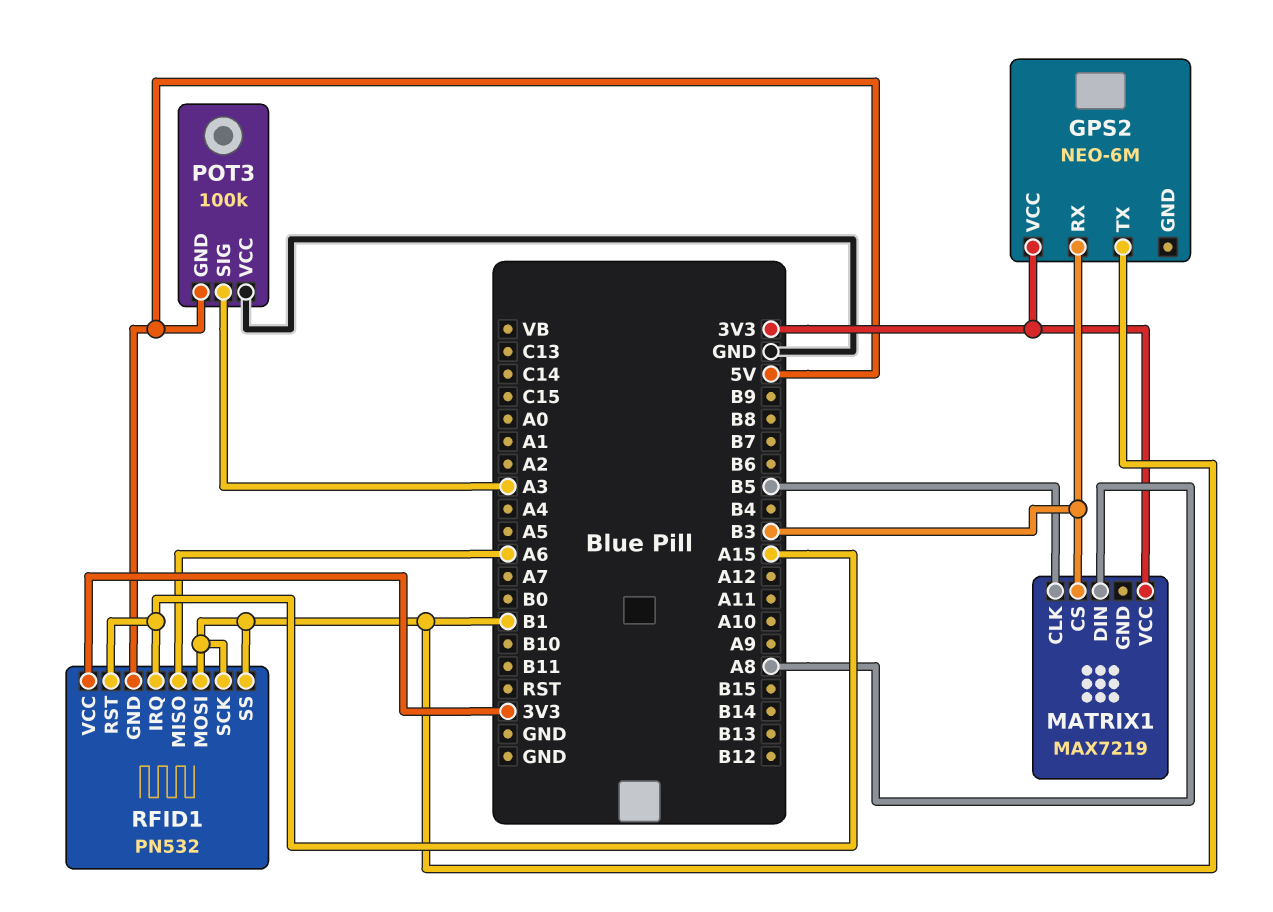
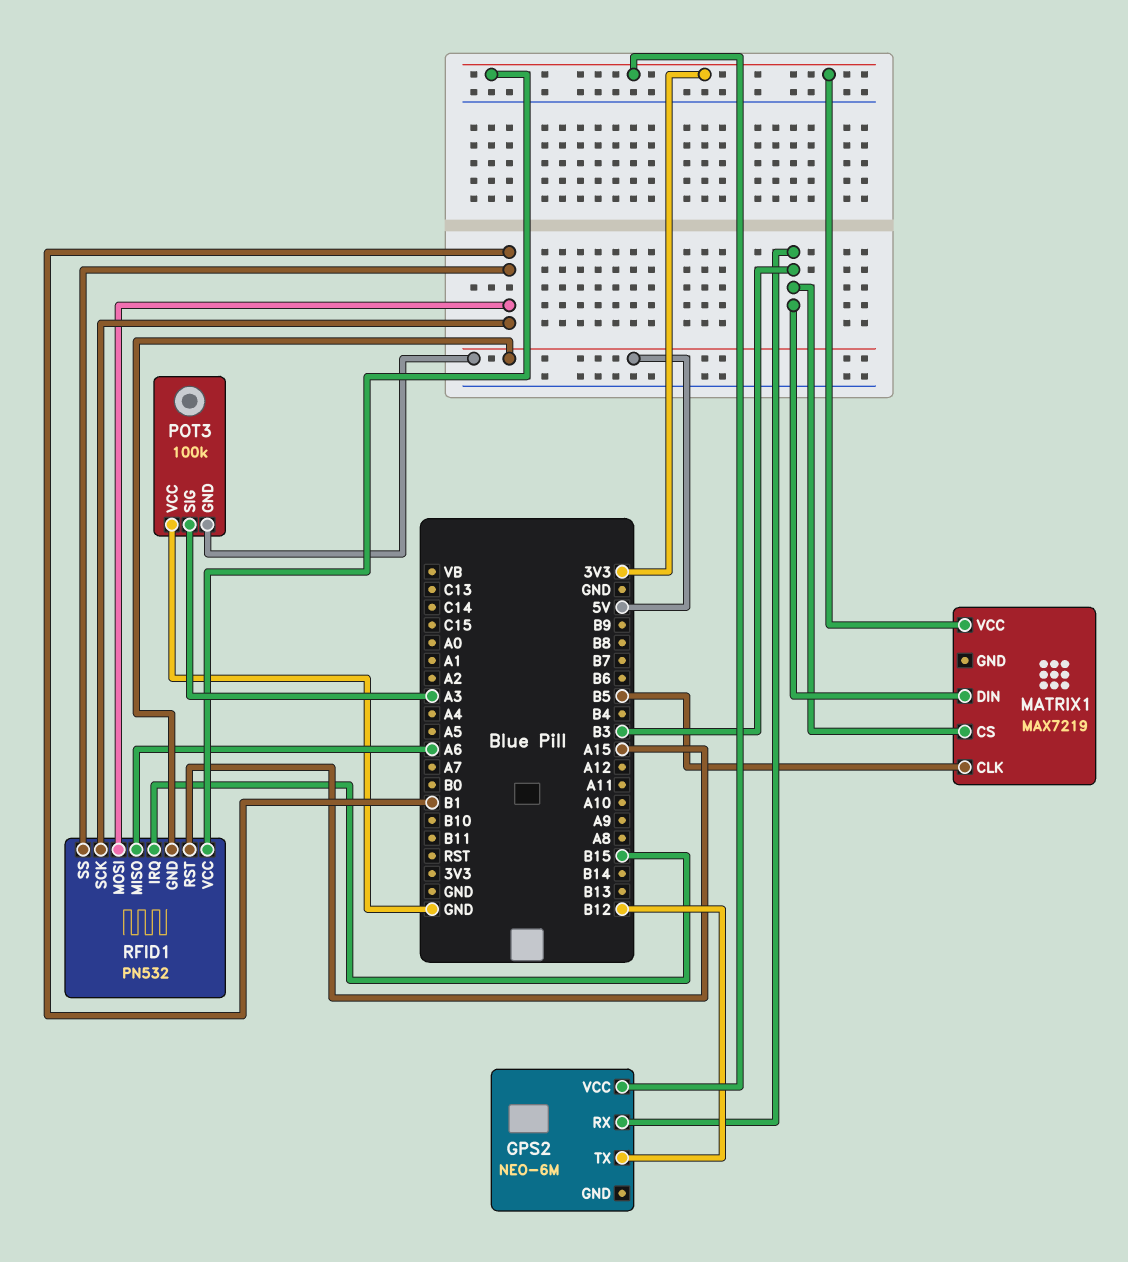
GPS2 pin TX: B1 -> B12
MATRIX1 pin DIN: A8 -> B3
RFID1 pin IRQ: A15 -> B15

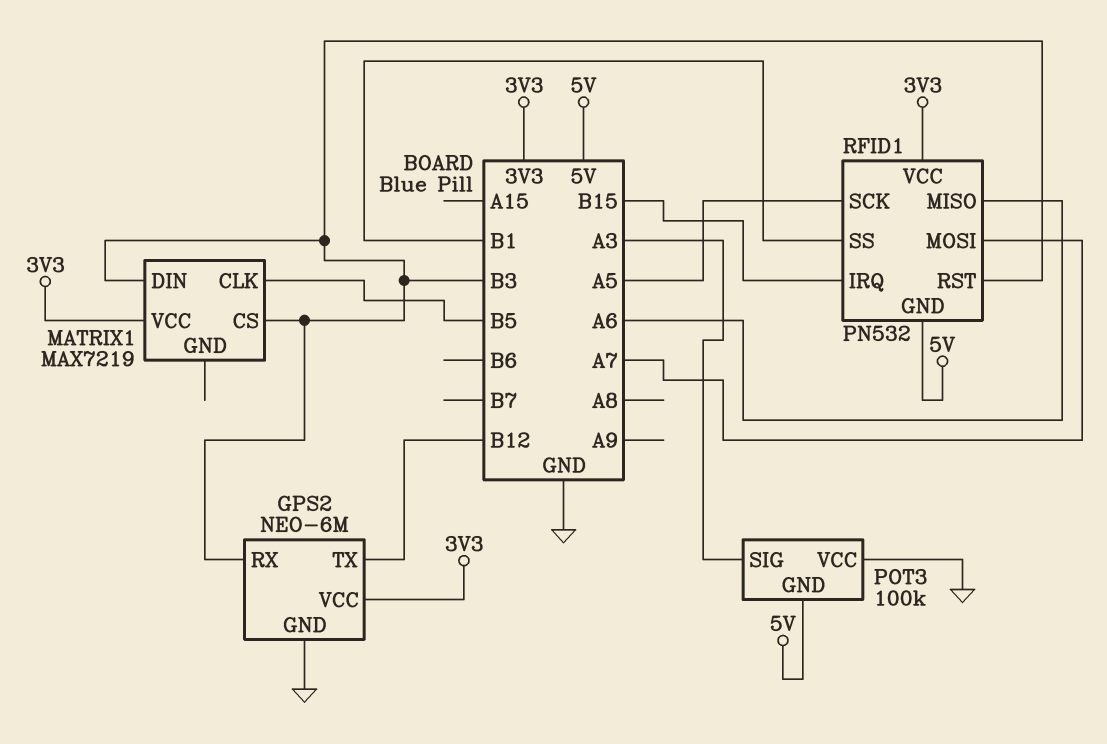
GPS2 pin GND: none -> GND
RFID1 pin MOSI: B1 -> A7
RFID1 pin RST: A15 -> B3
RFID1 pin SCK: B1 -> A5

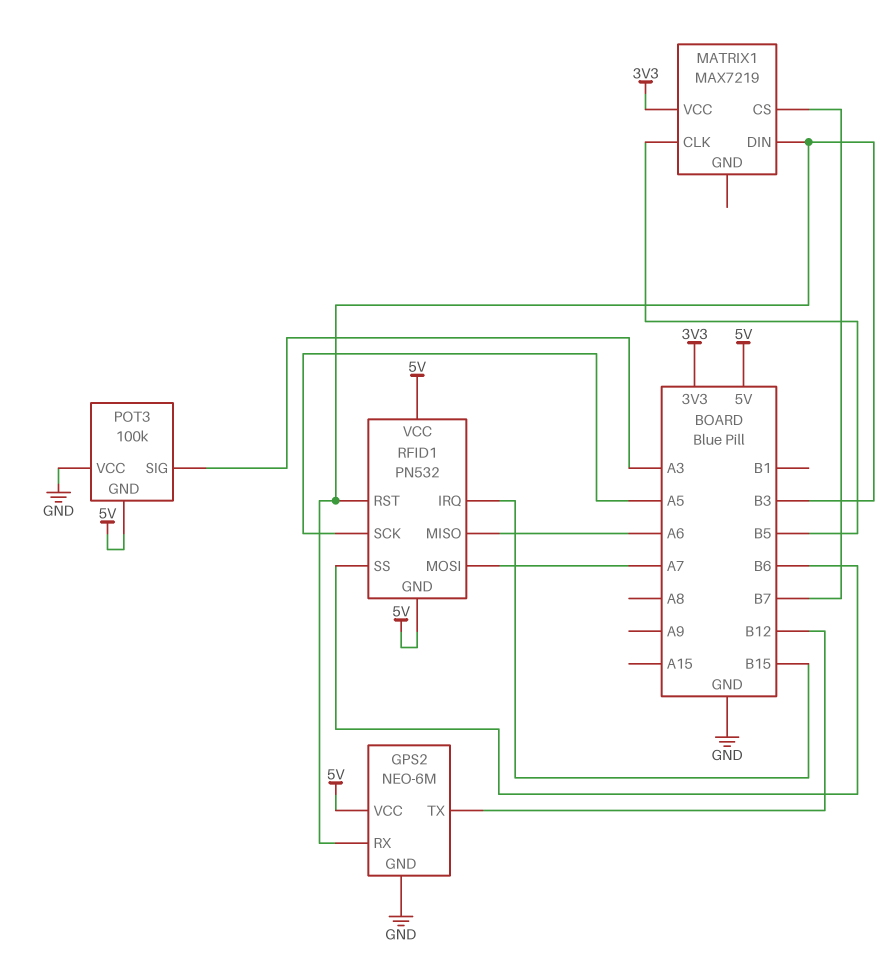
GPS2 pin VCC: 3V3 -> 5V
MATRIX1 pin CS: B3 -> B7
RFID1 pin SS: B1 -> B6
RFID1 pin VCC: 3V3 -> 5V

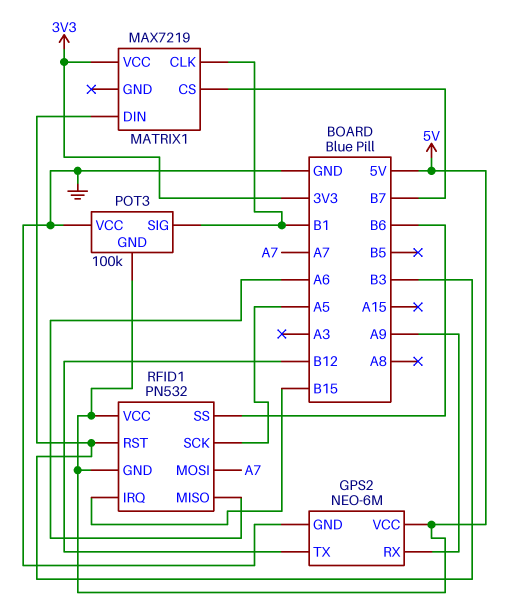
GPS2 pin RX: B3 -> A9
MATRIX1 pin CLK: B5 -> B1
POT3 pin SIG: A3 -> B1

